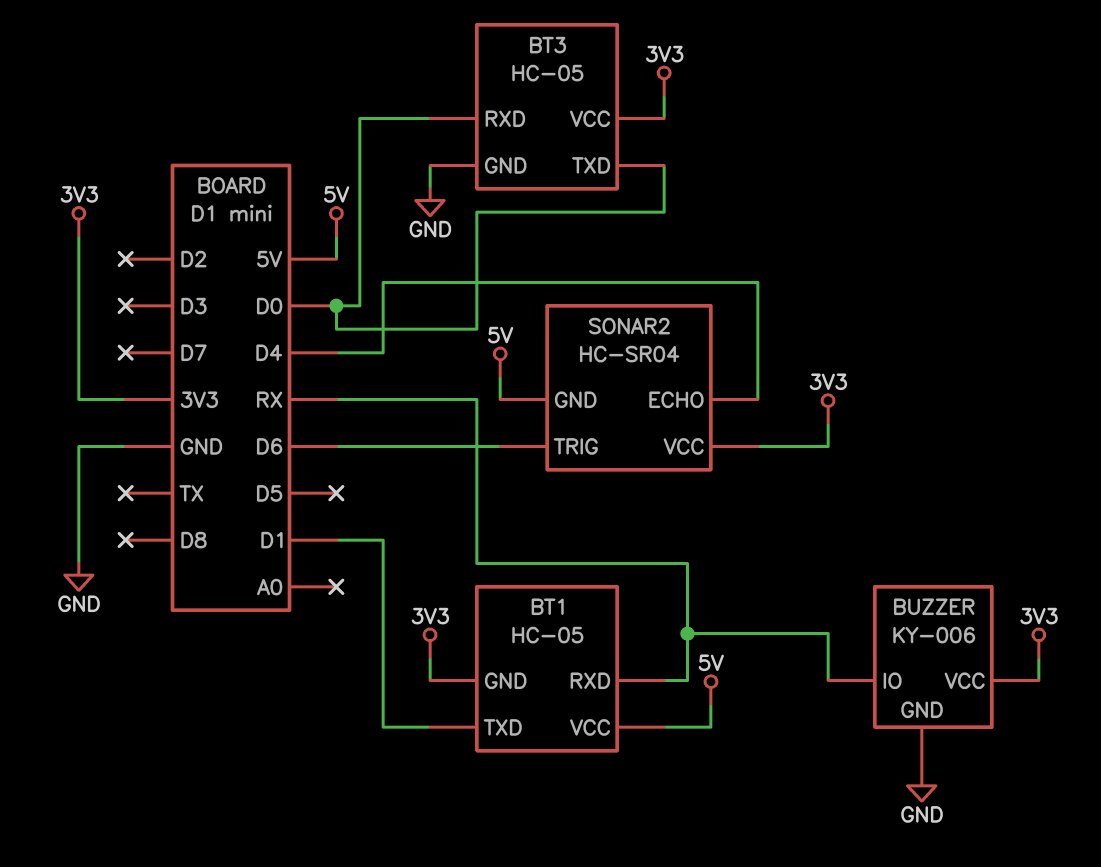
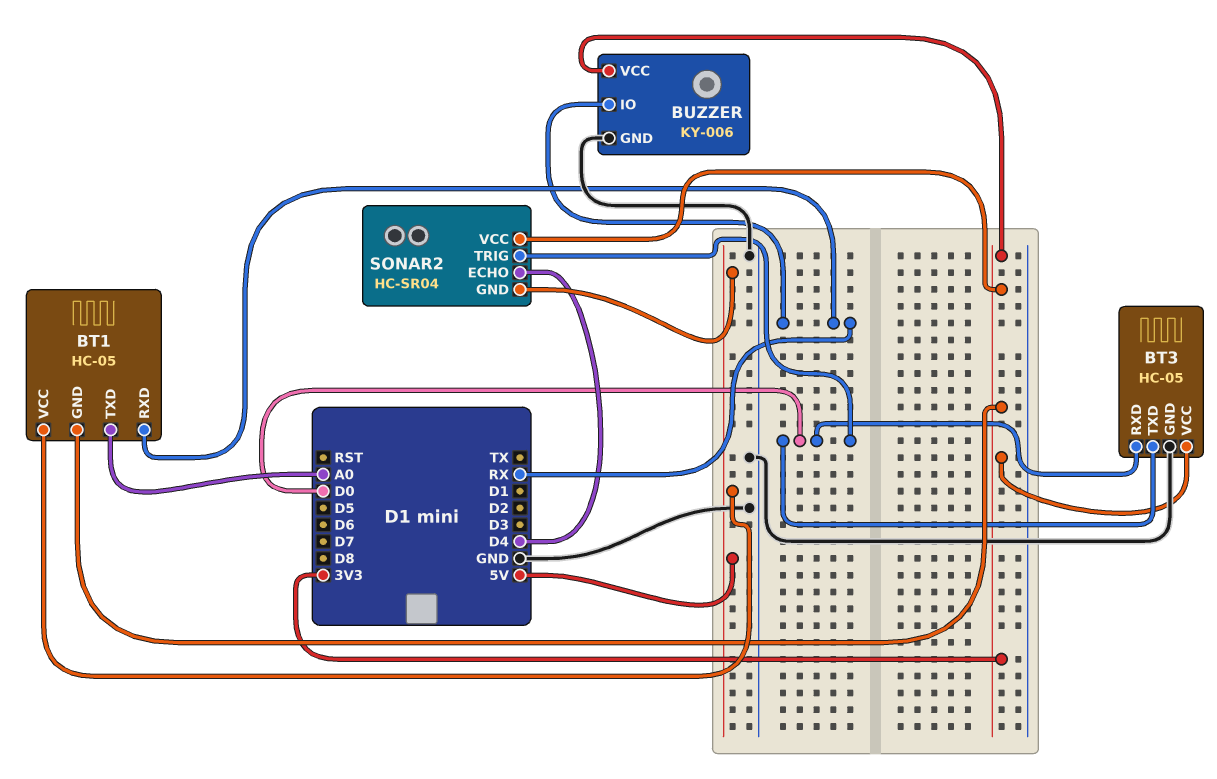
BT1 pin TXD: D1 -> A0
SONAR2 pin TRIG: D6 -> D0

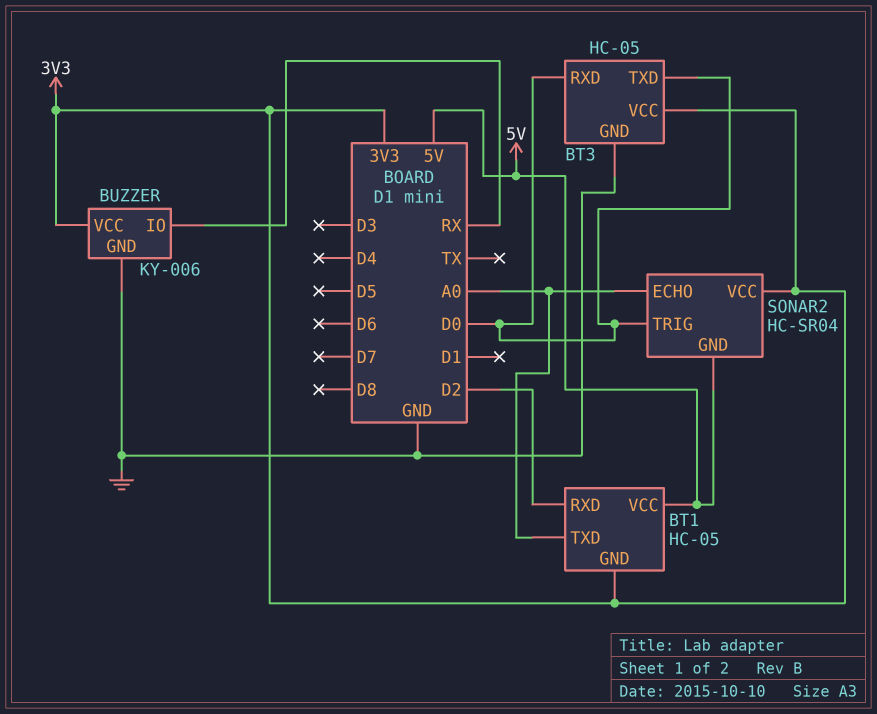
BT1 pin RXD: RX -> D2
SONAR2 pin ECHO: D4 -> A0

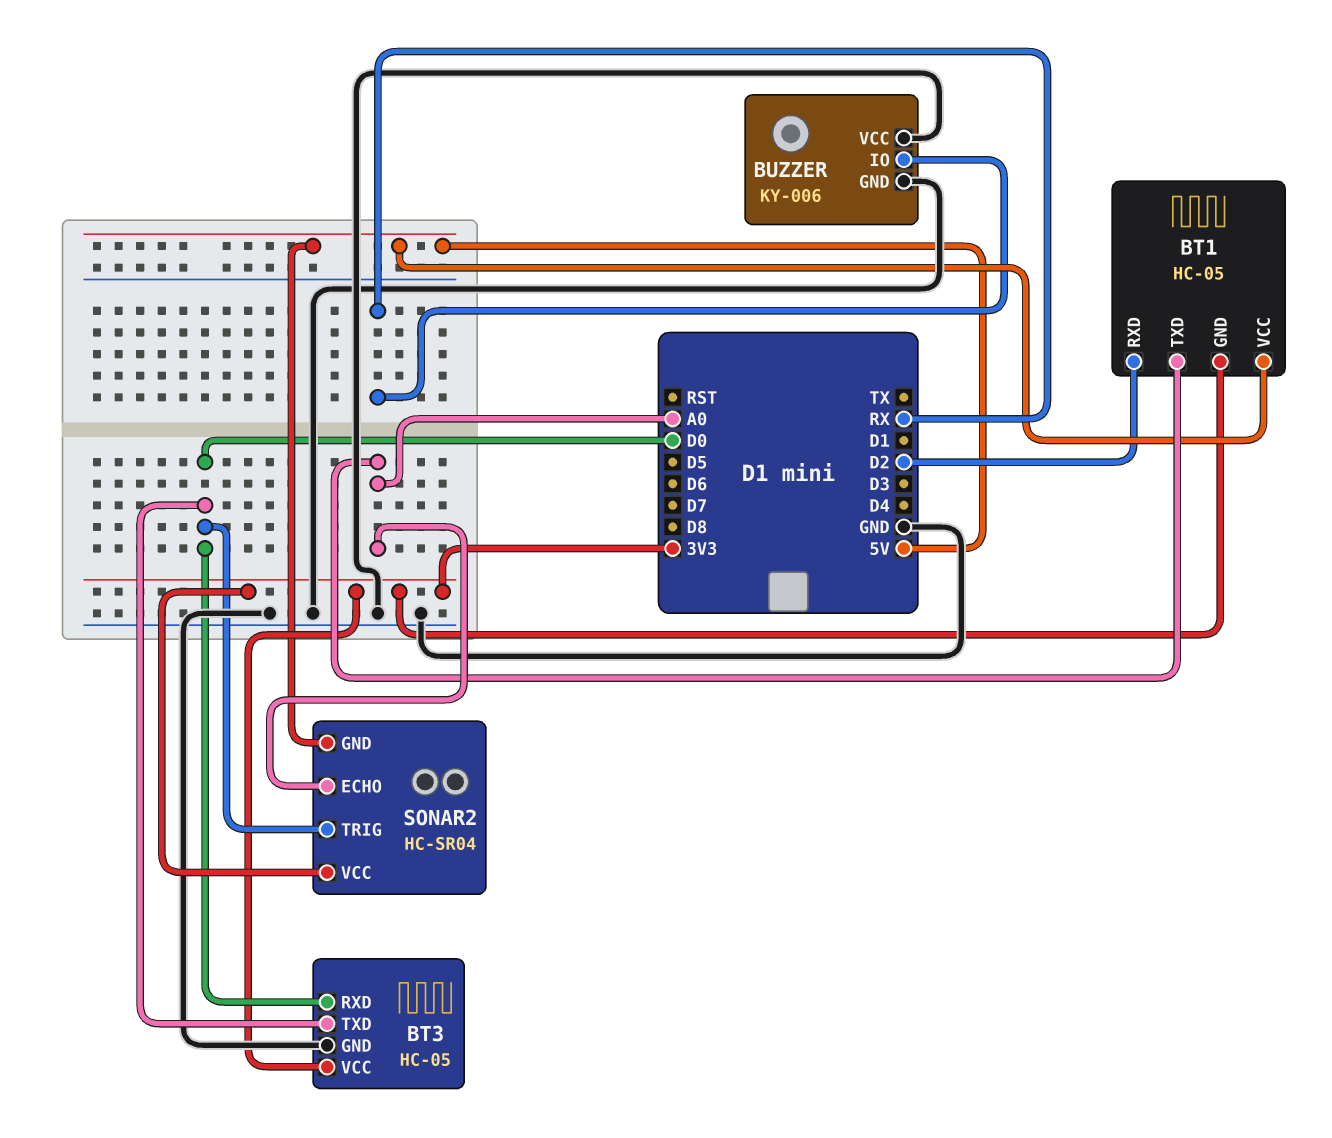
BUZZER pin VCC: 3V3 -> GND

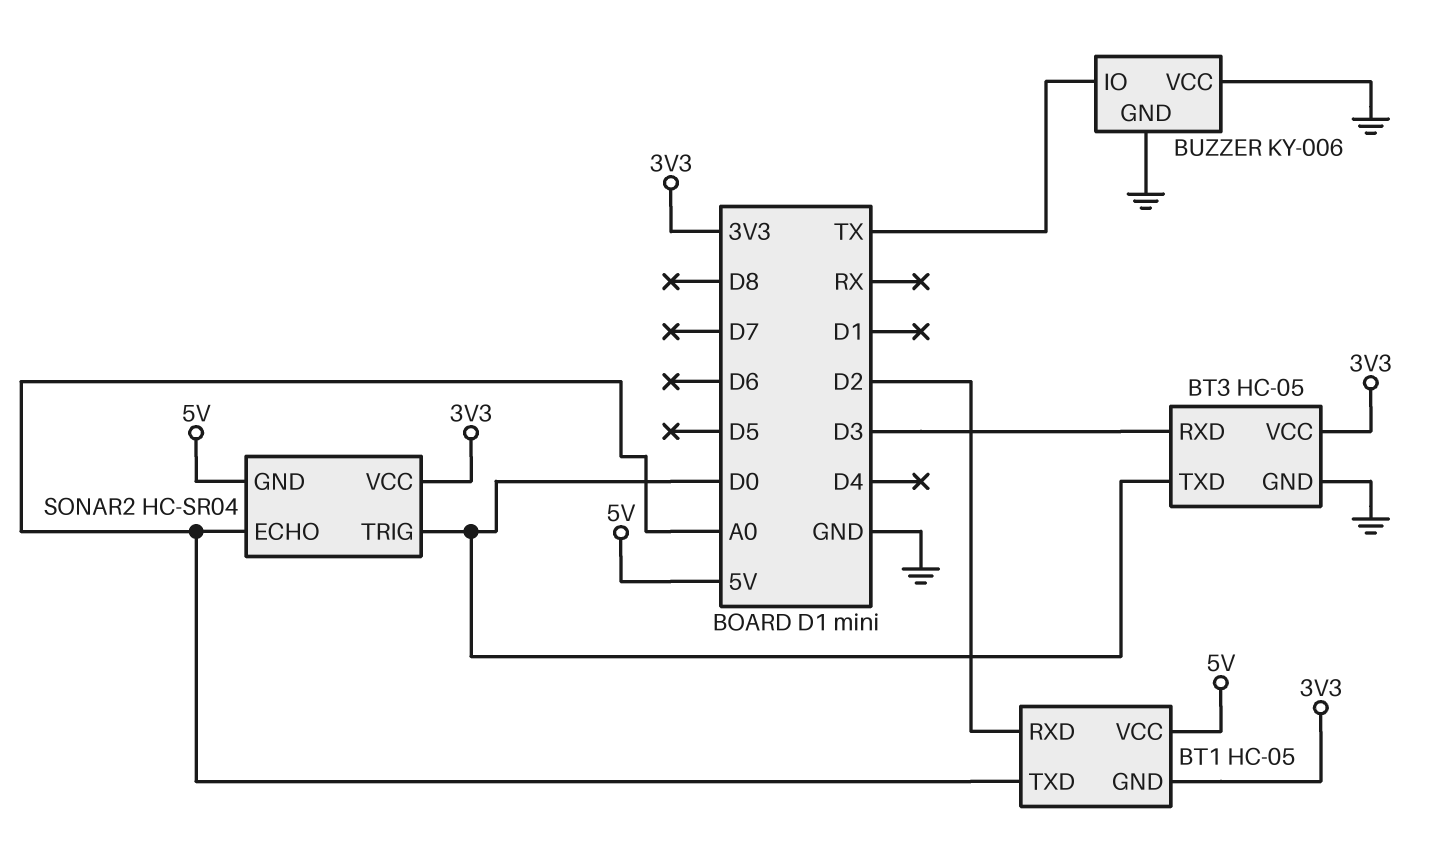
BT3 pin RXD: D0 -> D3
BUZZER pin IO: RX -> TX

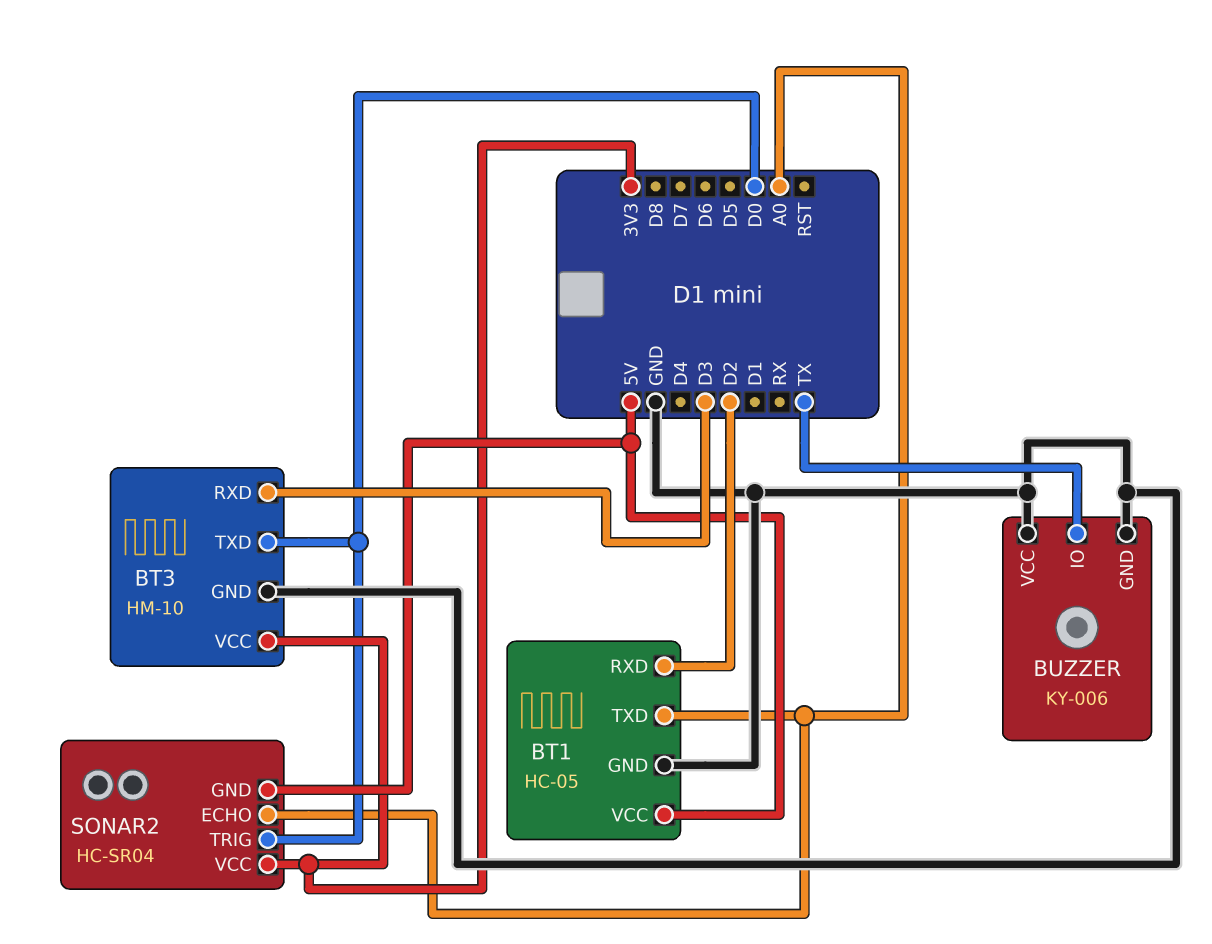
BT1 pin GND: 3V3 -> GND
BT3: HC-05 -> HM-10

